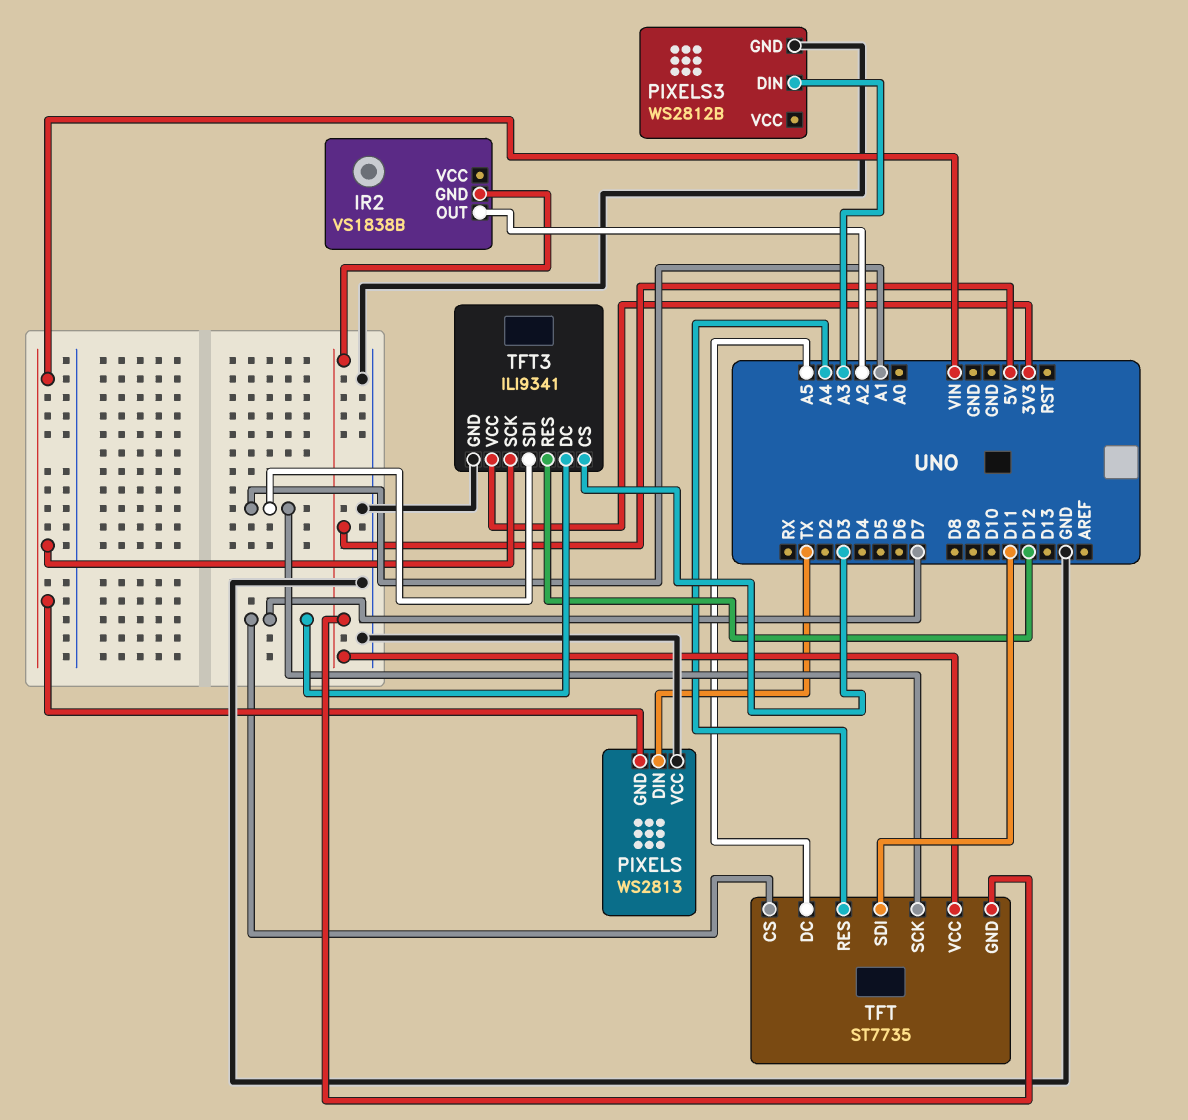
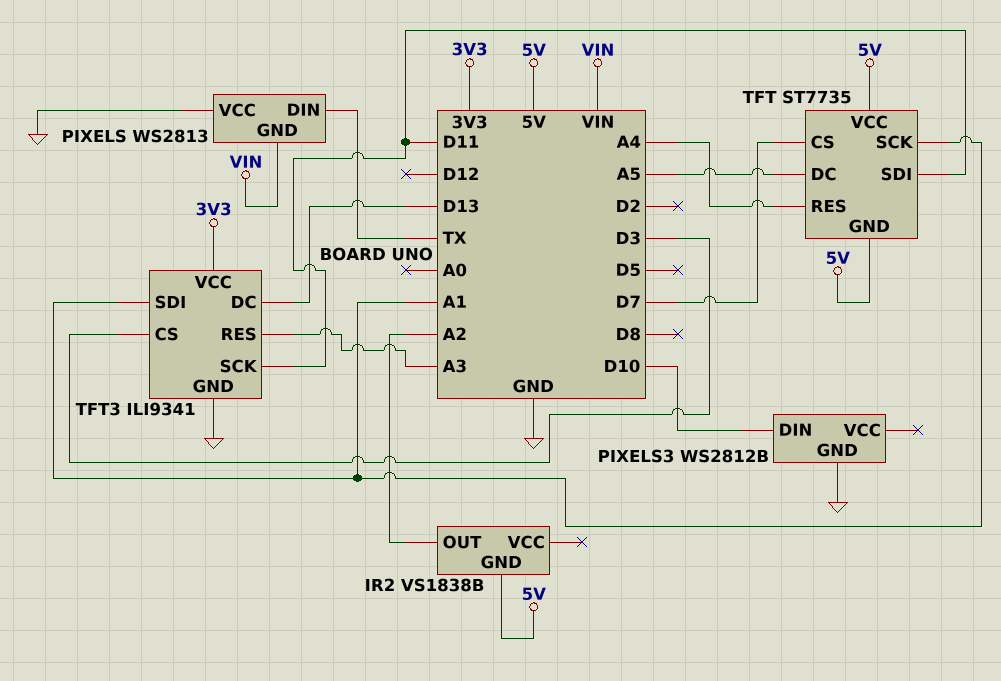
PIXELS3 pin DIN: A3 -> D10
TFT3 pin DC: D7 -> D13
TFT3 pin RES: D12 -> A3
TFT3 pin SCK: VIN -> D11

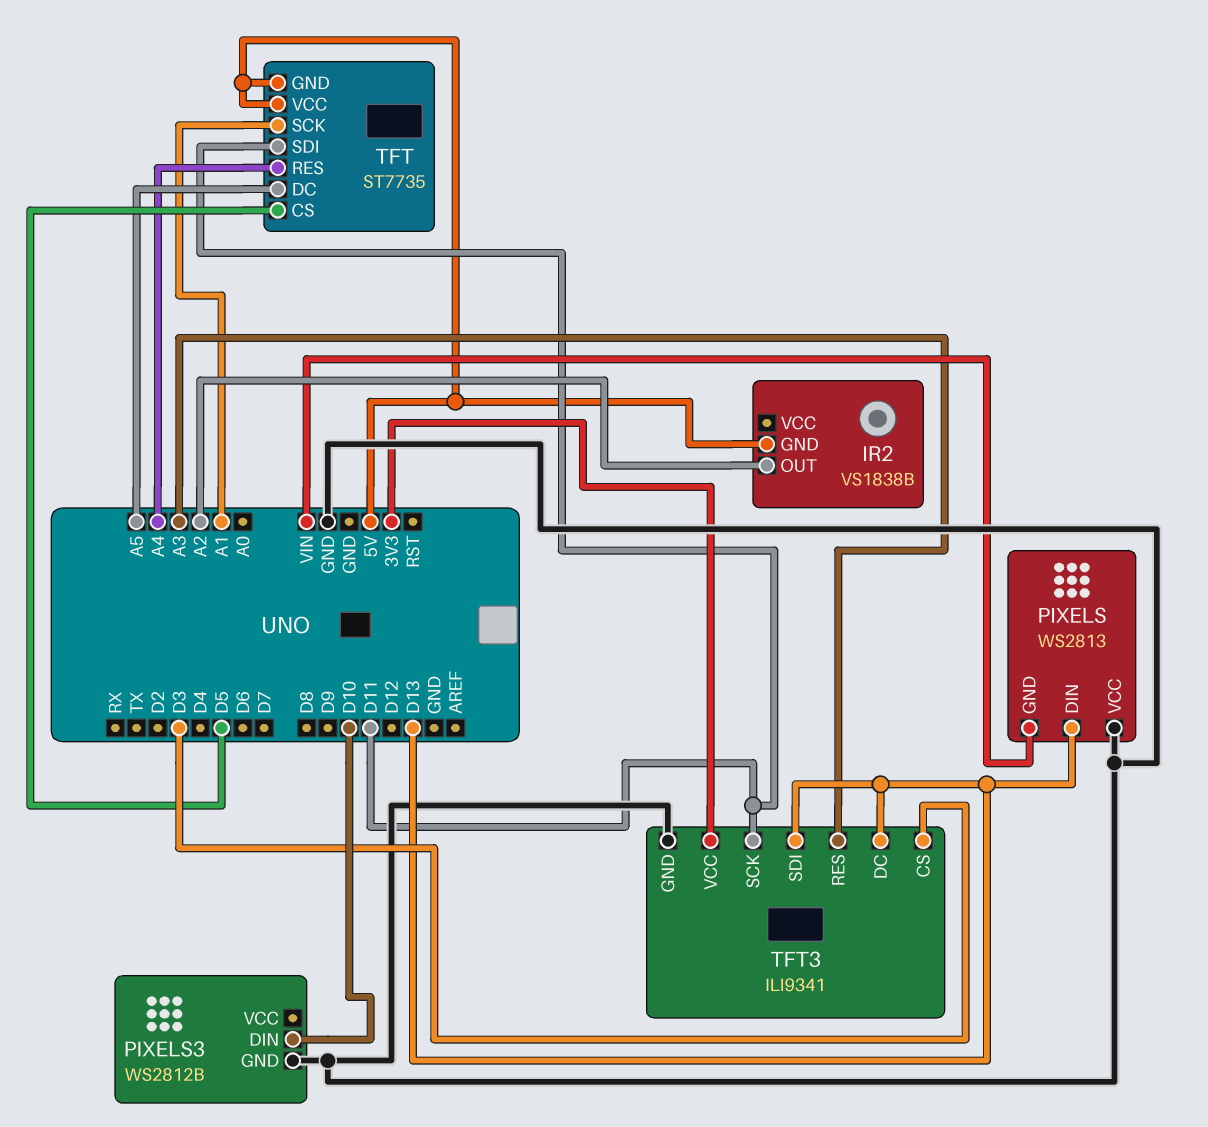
PIXELS pin DIN: TX -> D13
TFT pin CS: D7 -> D5
TFT3 pin SDI: A1 -> D13

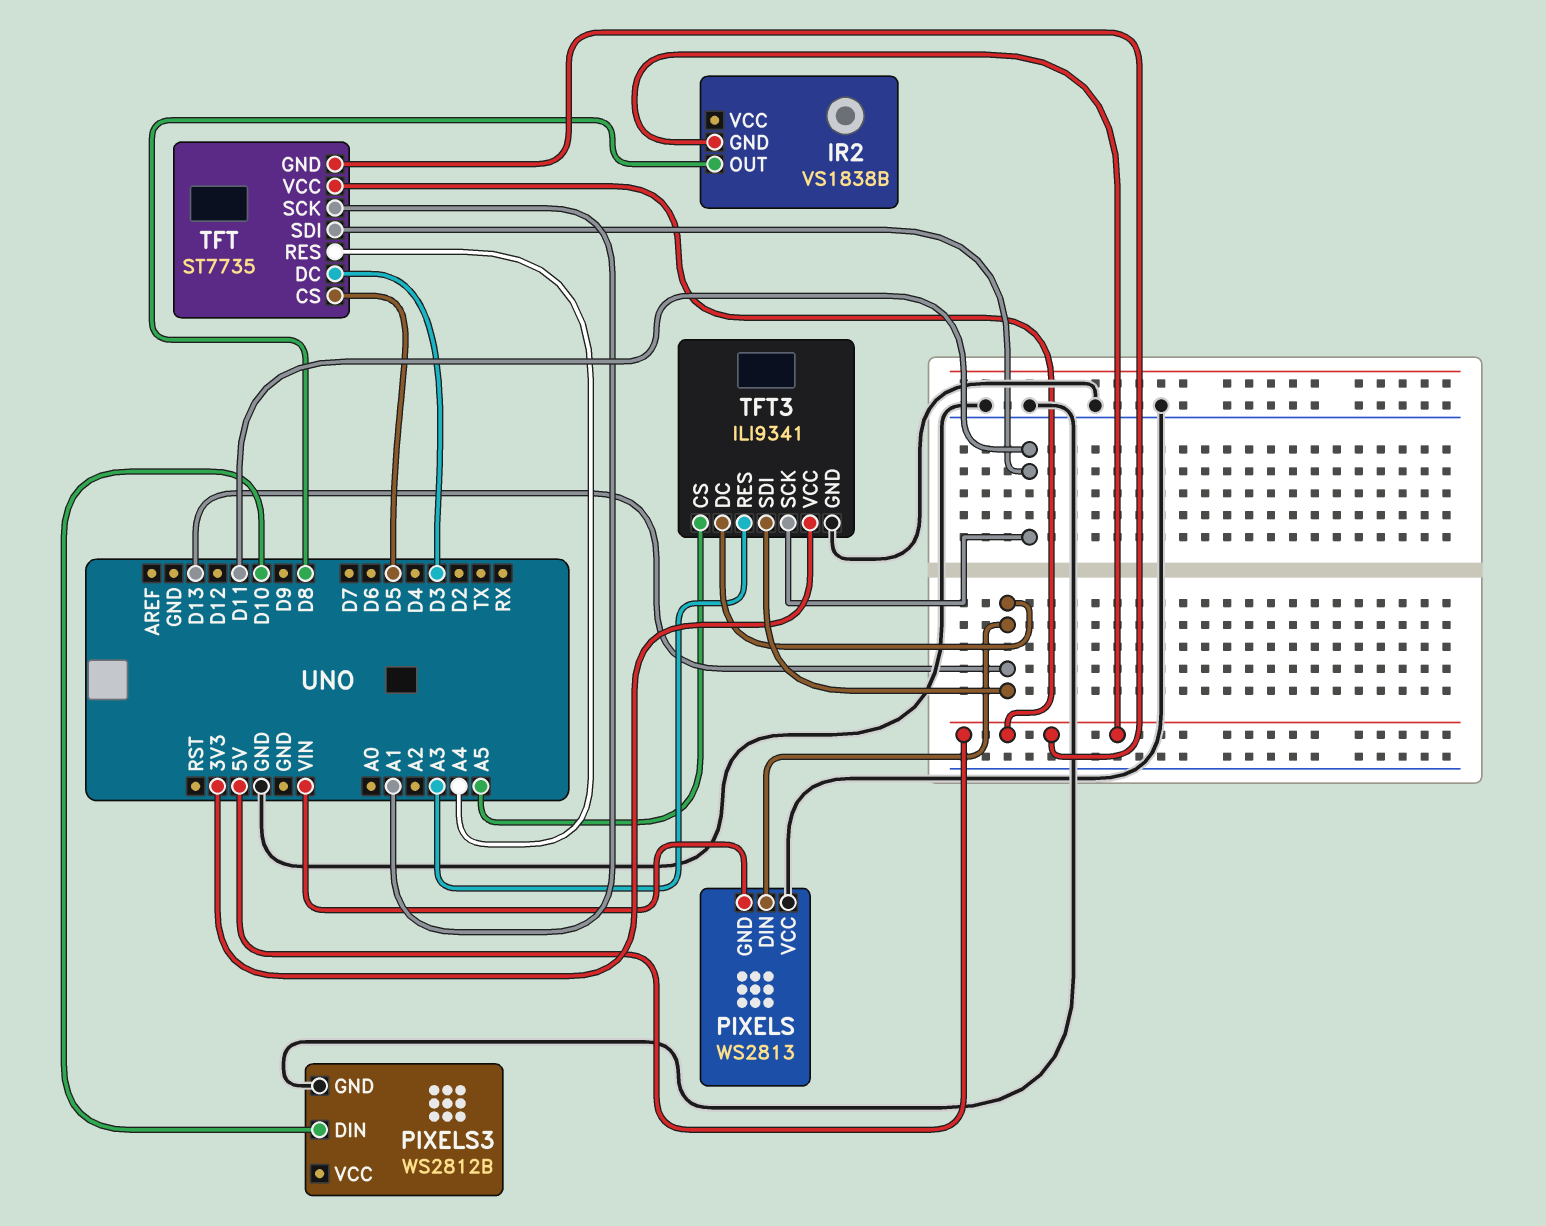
IR2 pin OUT: A2 -> D8
TFT pin DC: A5 -> D3
TFT3 pin CS: D3 -> A5

